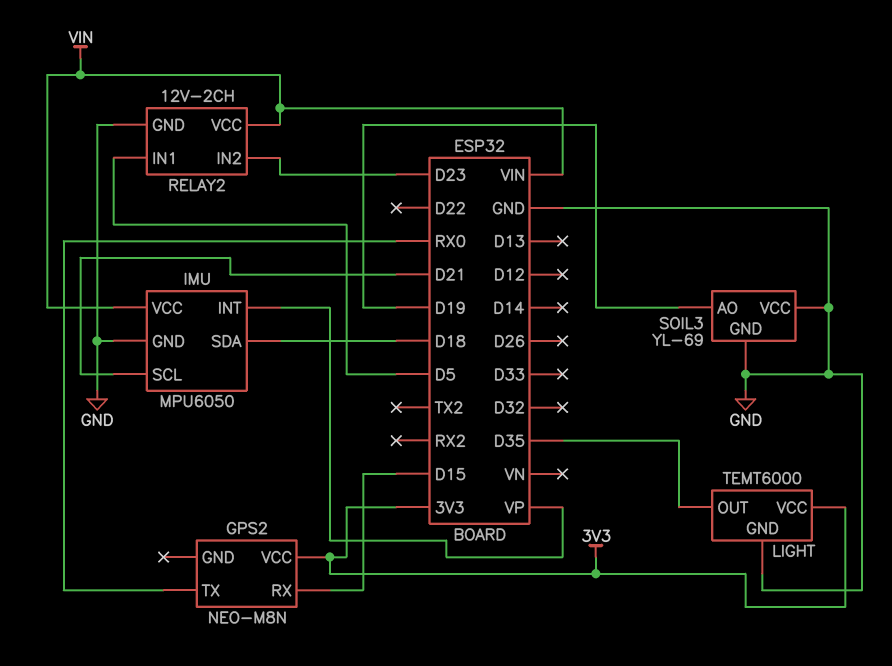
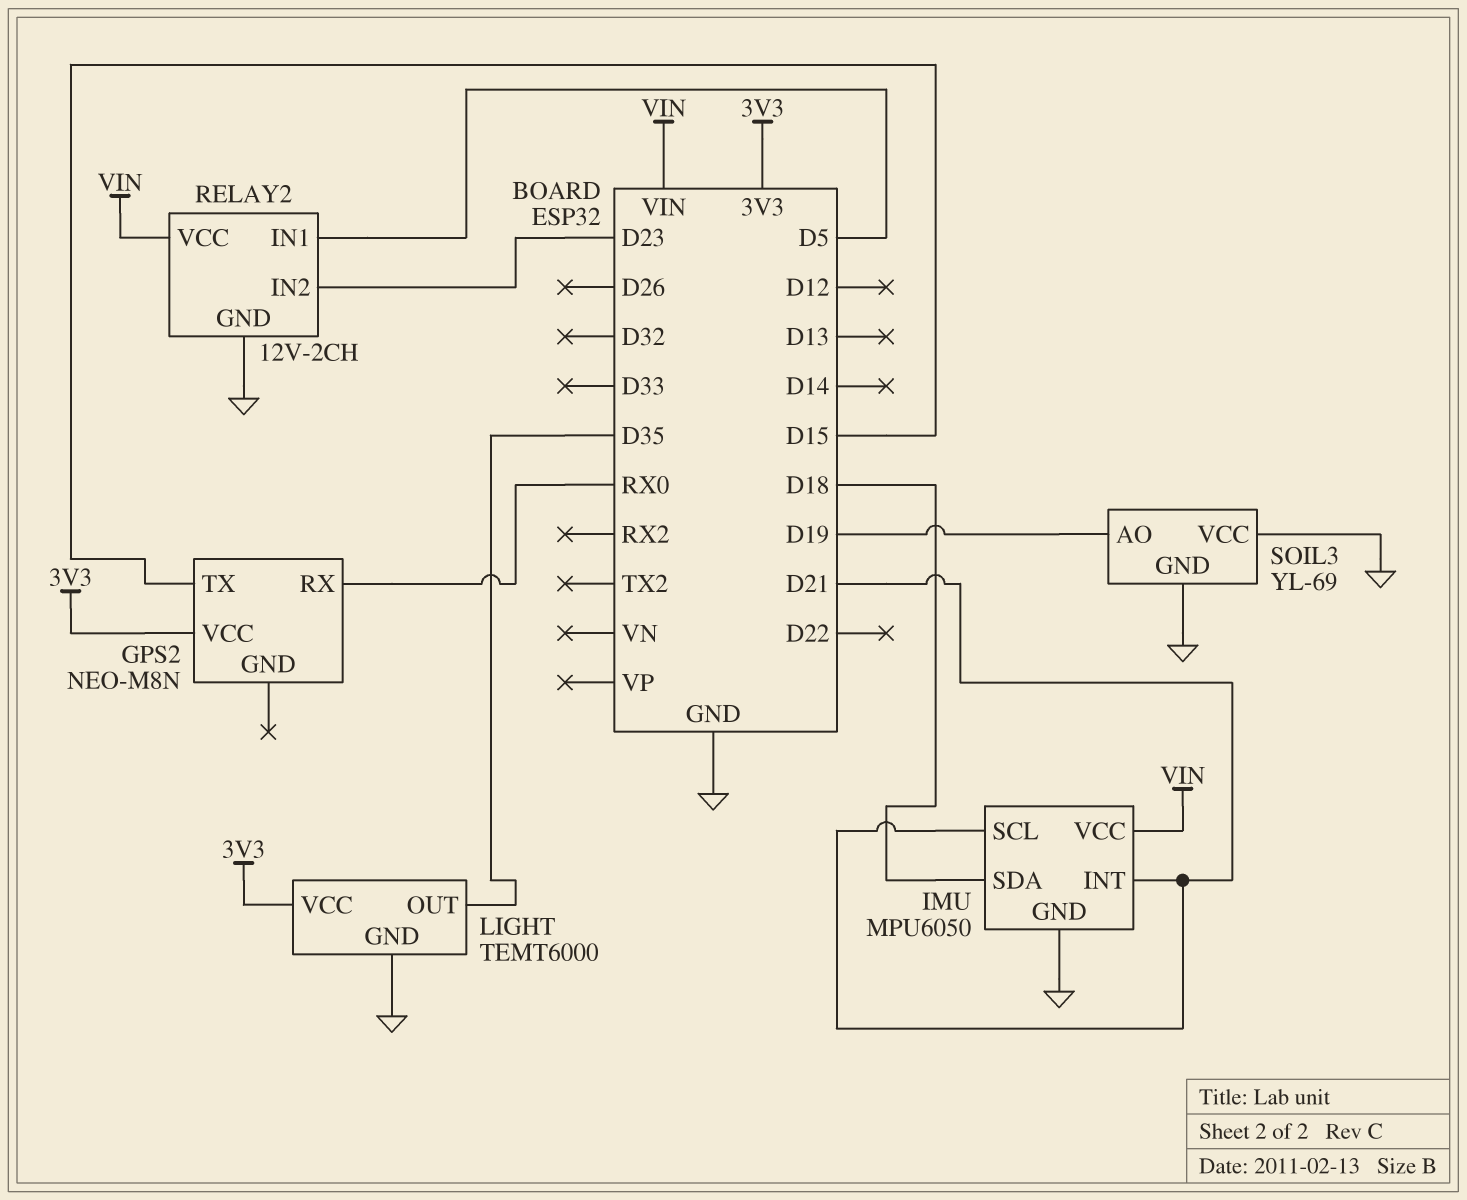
GPS2 pin RX: D15 -> RX0
GPS2 pin TX: RX0 -> D15
IMU pin INT: VP -> D21

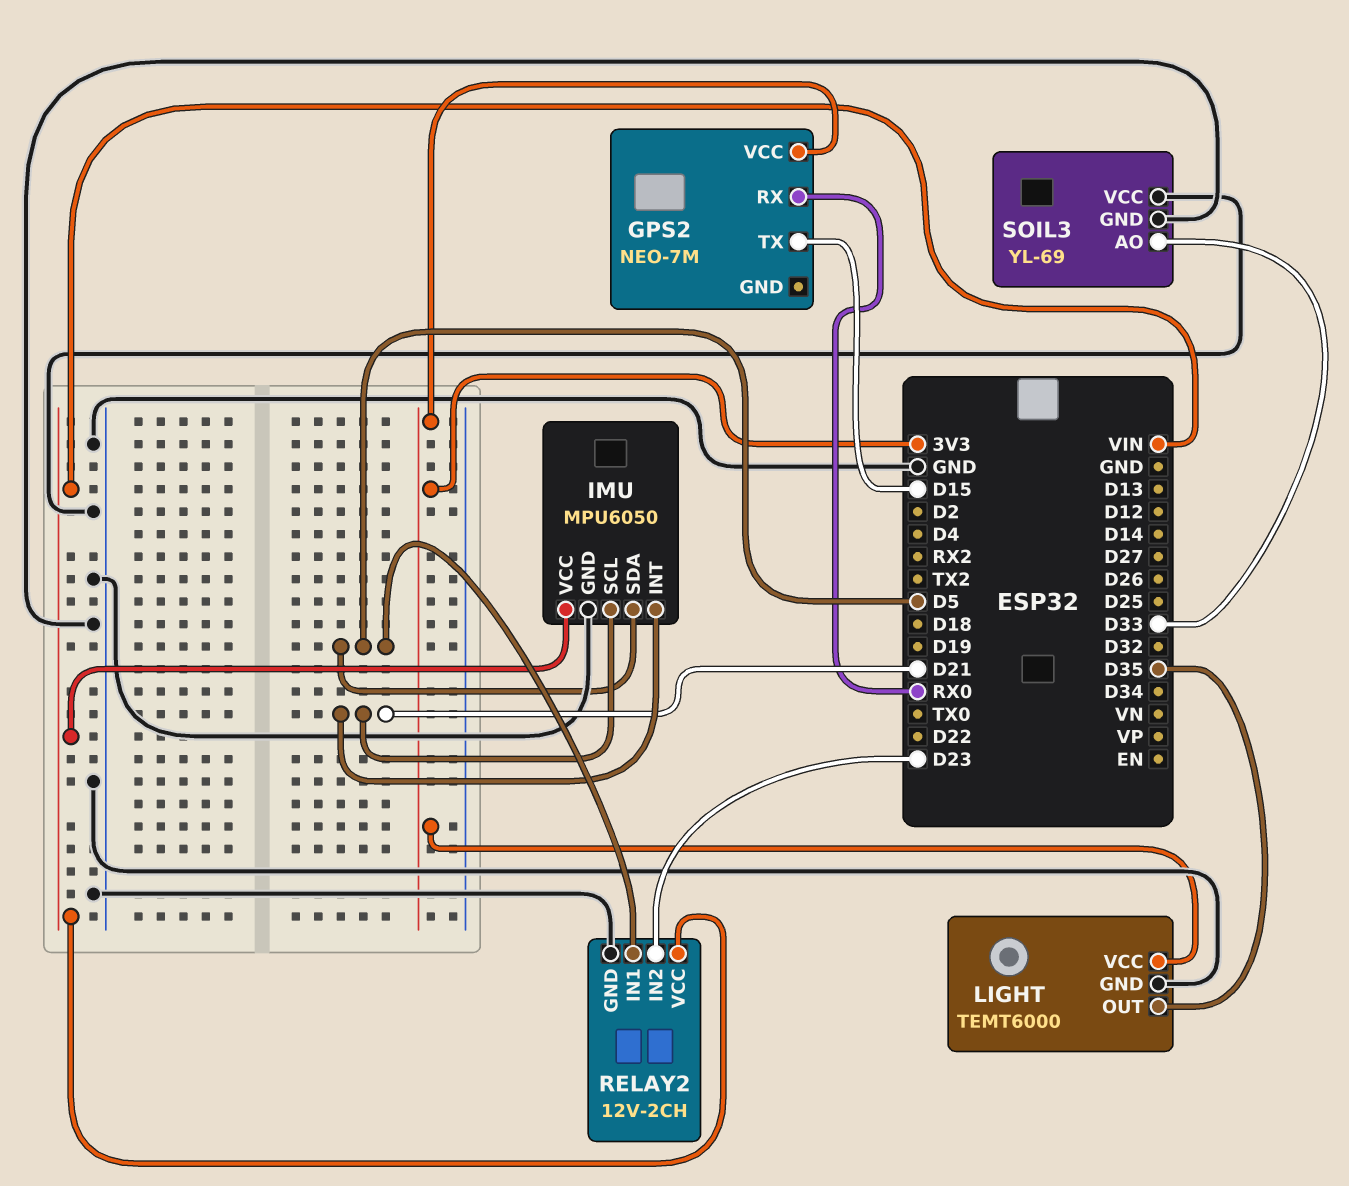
GPS2: NEO-M8N -> NEO-7M
IMU pin SDA: D18 -> D5
SOIL3 pin AO: D19 -> D33

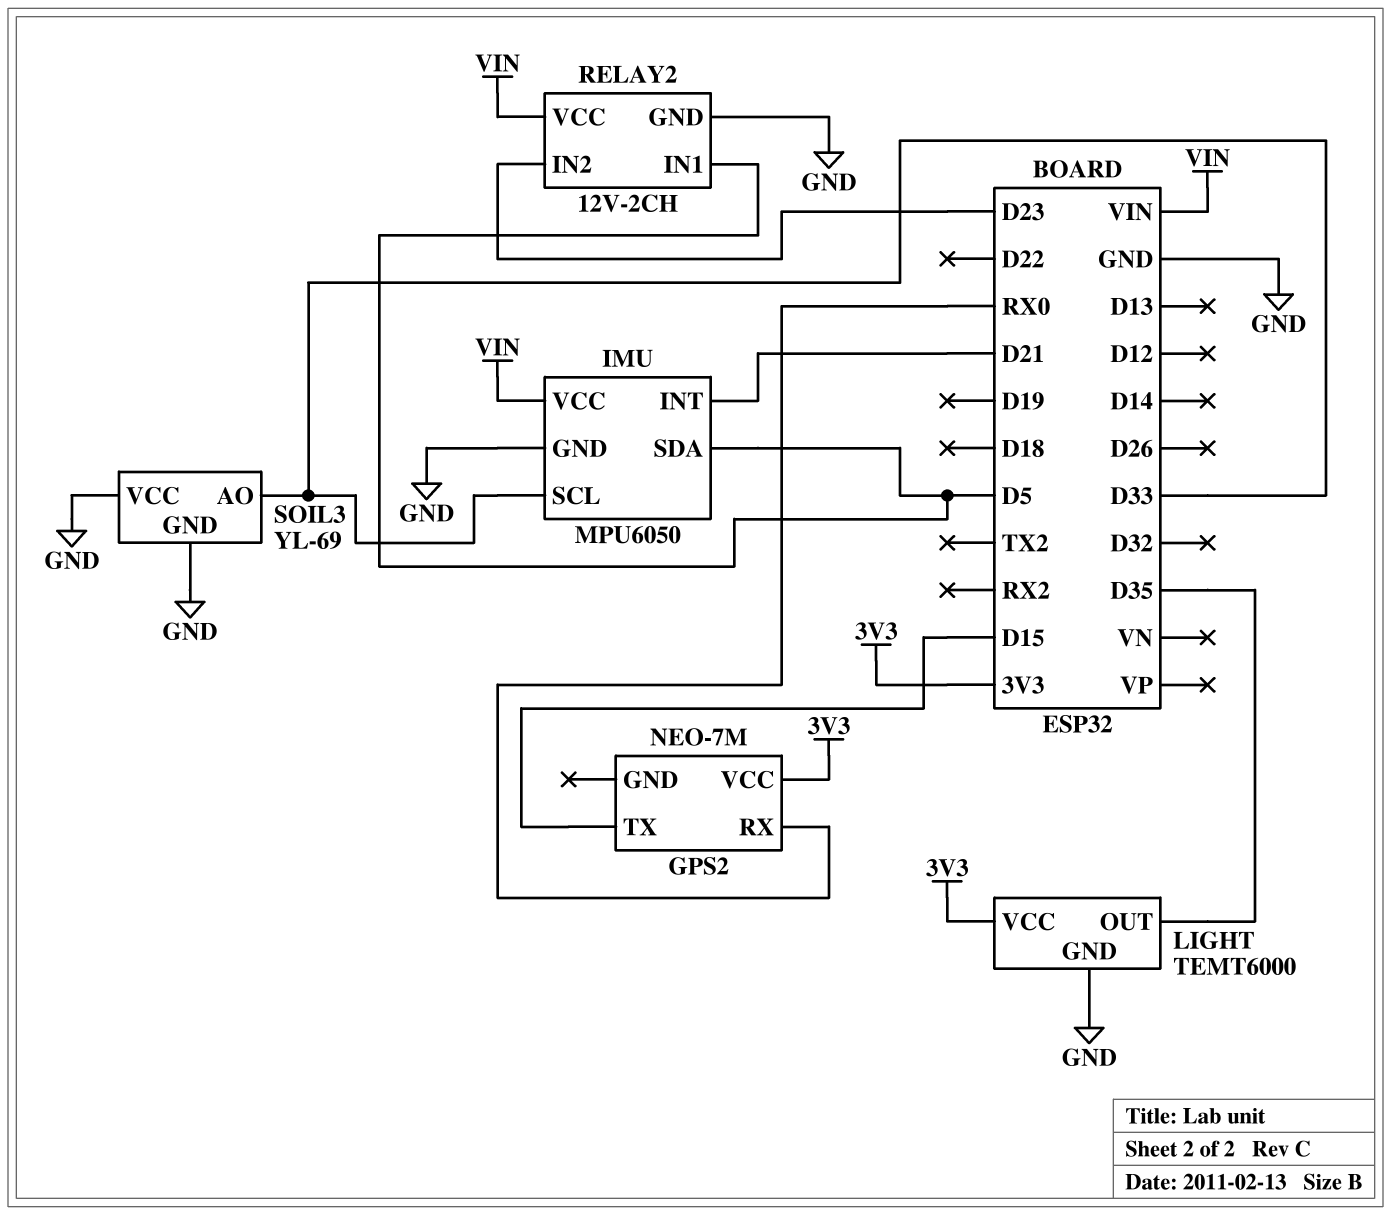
IMU pin SCL: D21 -> D33

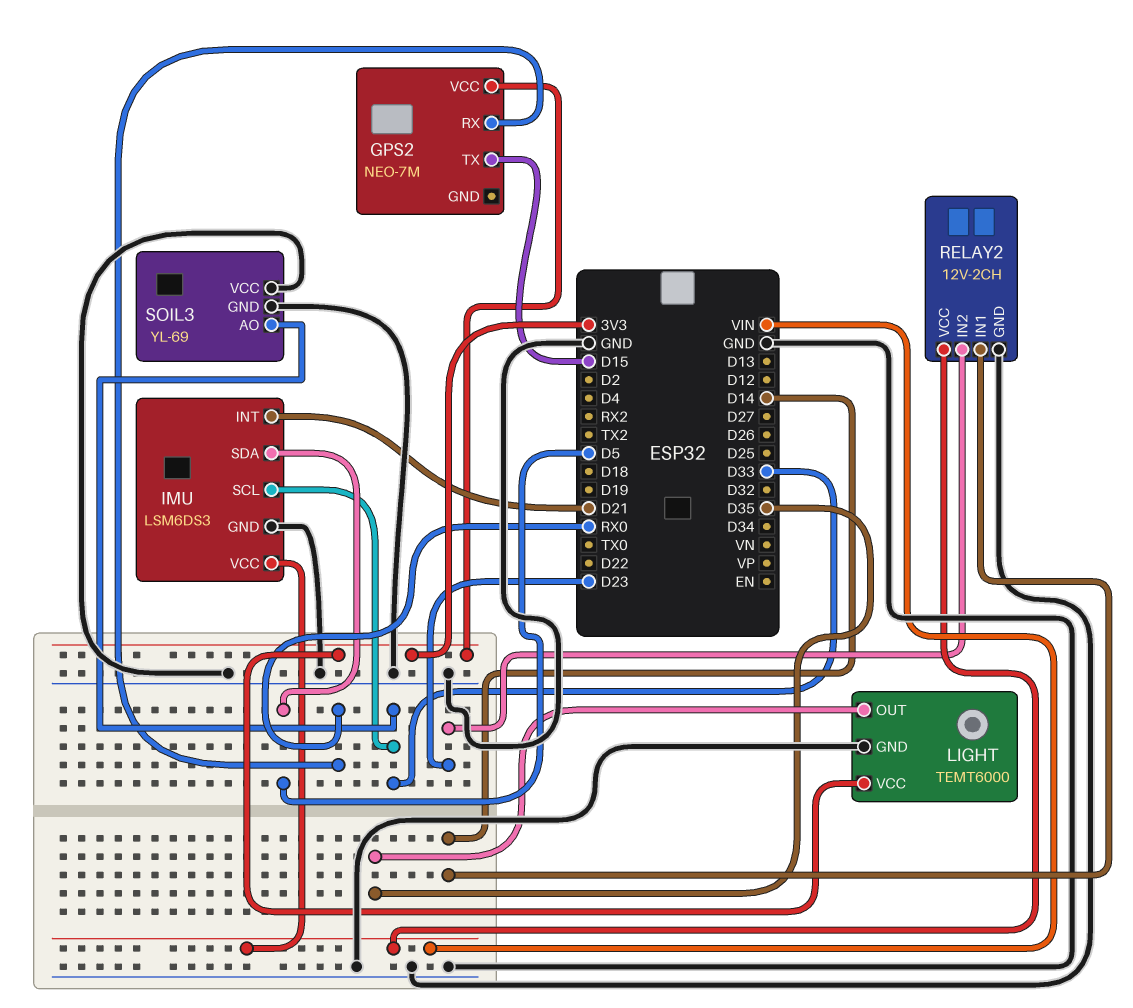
IMU: MPU6050 -> LSM6DS3
RELAY2 pin IN1: D5 -> D14

